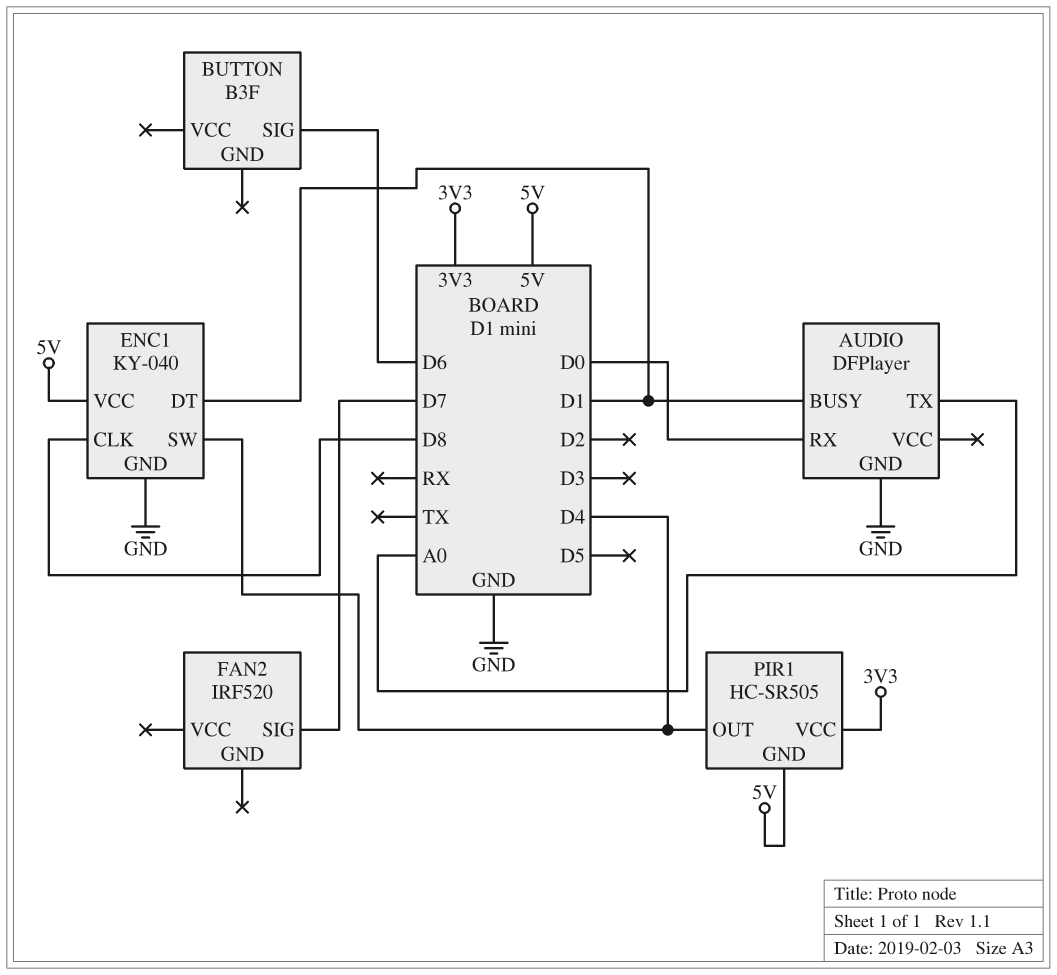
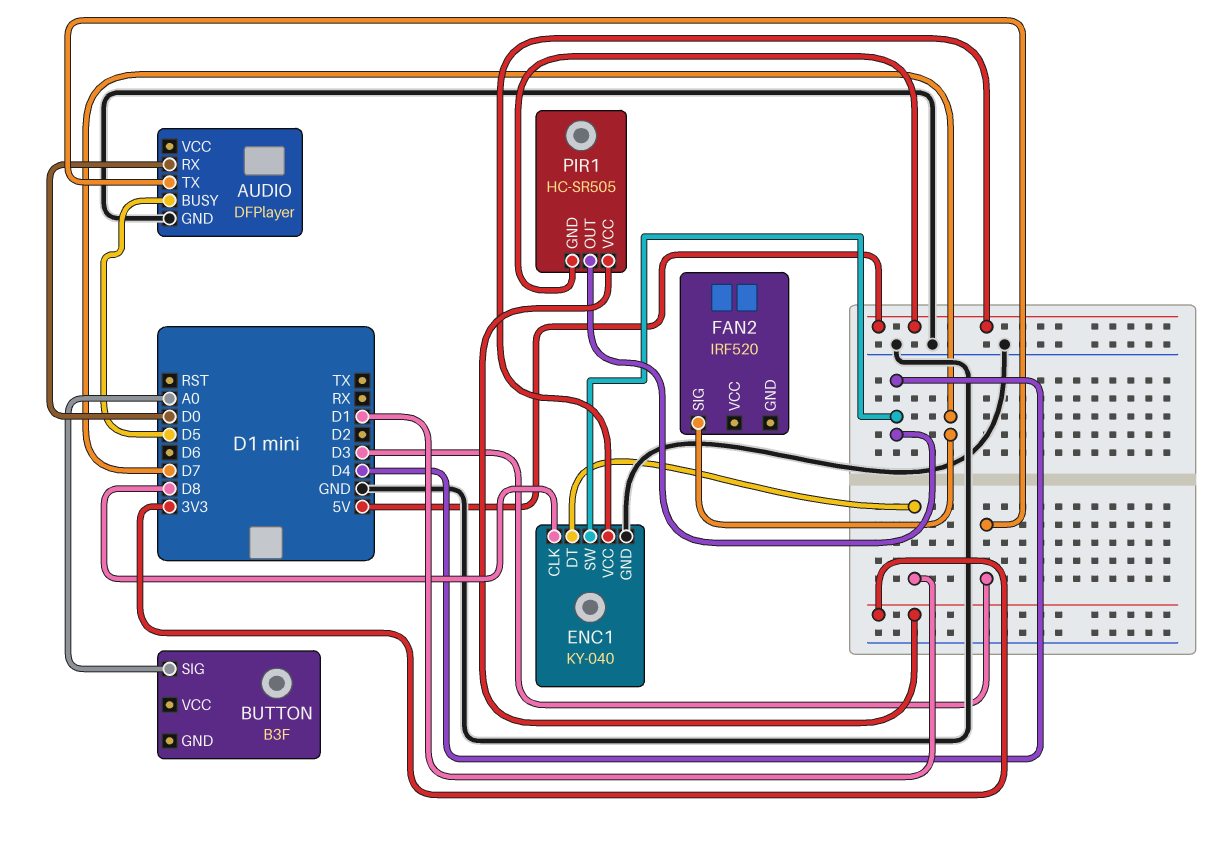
AUDIO pin BUSY: D1 -> D5
AUDIO pin TX: A0 -> D3
BUTTON pin SIG: D6 -> A0

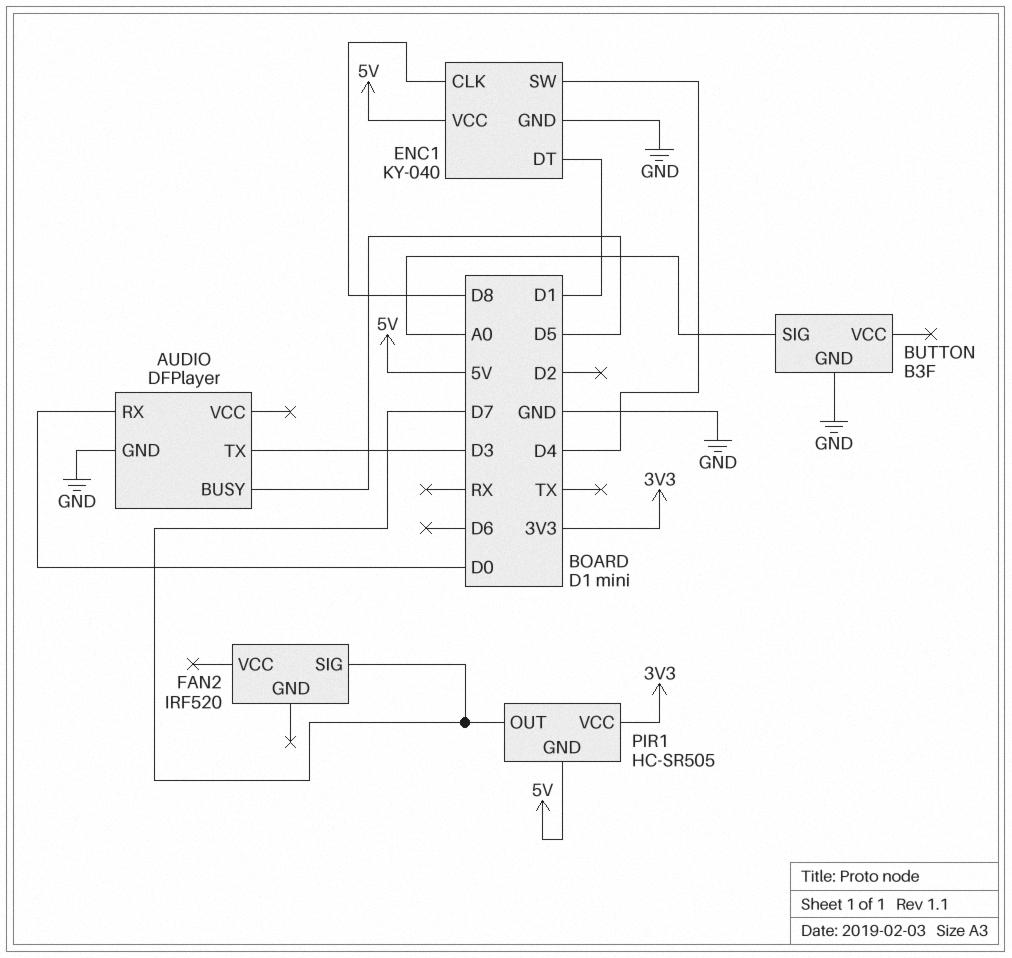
BUTTON pin GND: none -> GND
PIR1 pin OUT: D4 -> D7

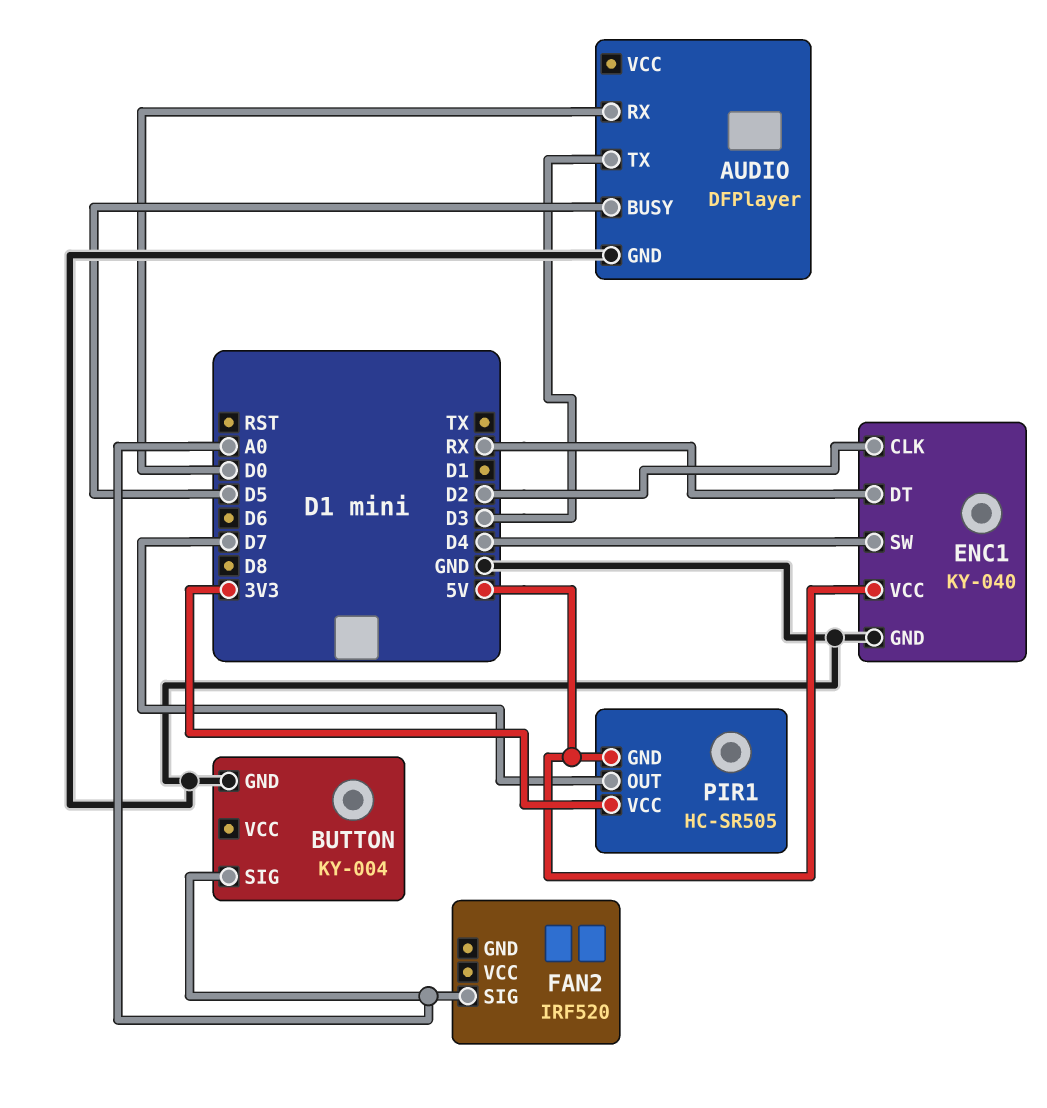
BUTTON: B3F -> KY-004
ENC1 pin CLK: D8 -> D2
ENC1 pin DT: D1 -> RX
FAN2 pin SIG: D7 -> A0

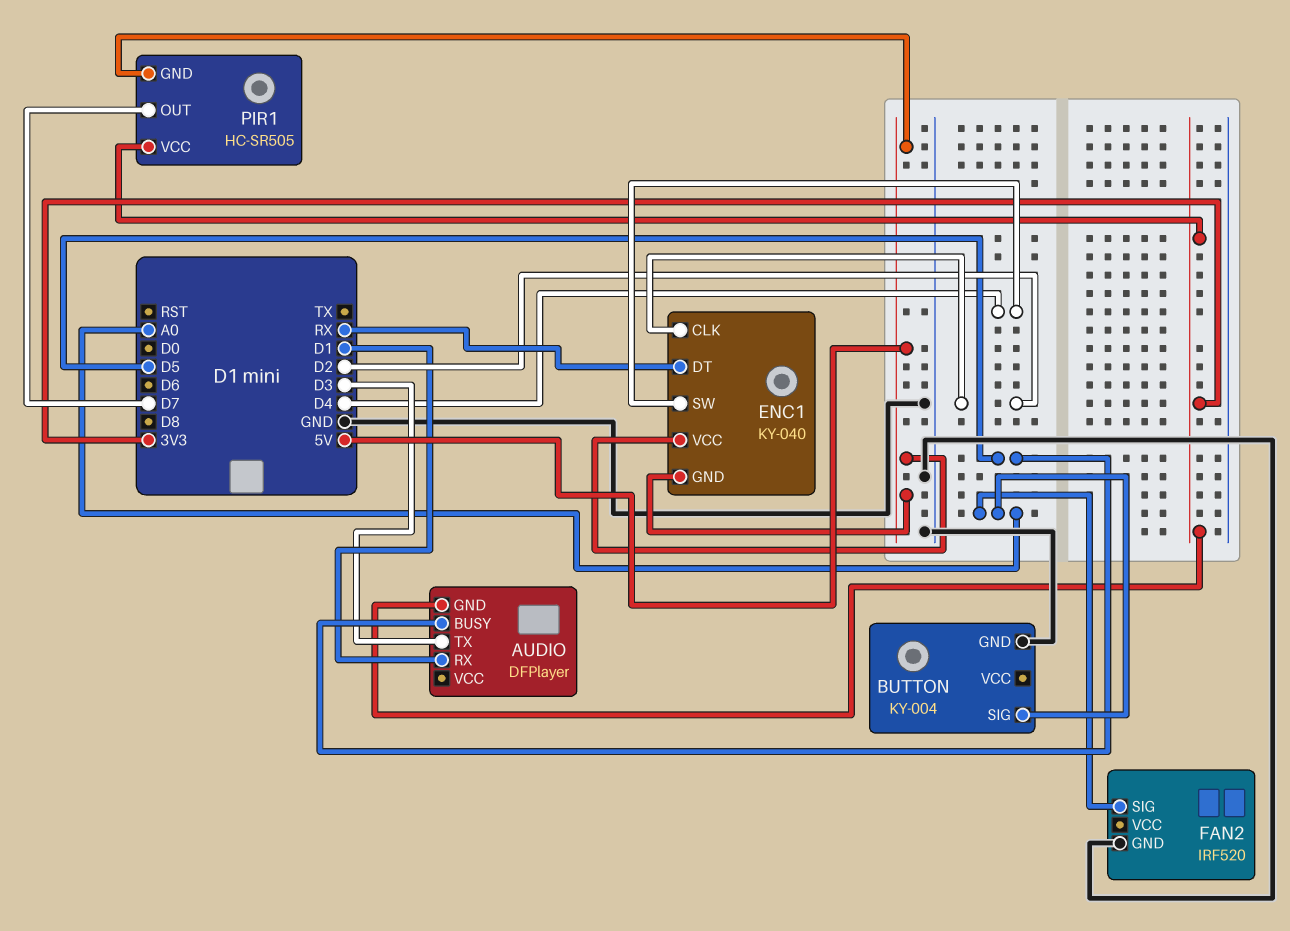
AUDIO pin GND: GND -> 3V3
AUDIO pin RX: D0 -> D1
ENC1 pin GND: GND -> 5V
FAN2 pin GND: none -> GND

